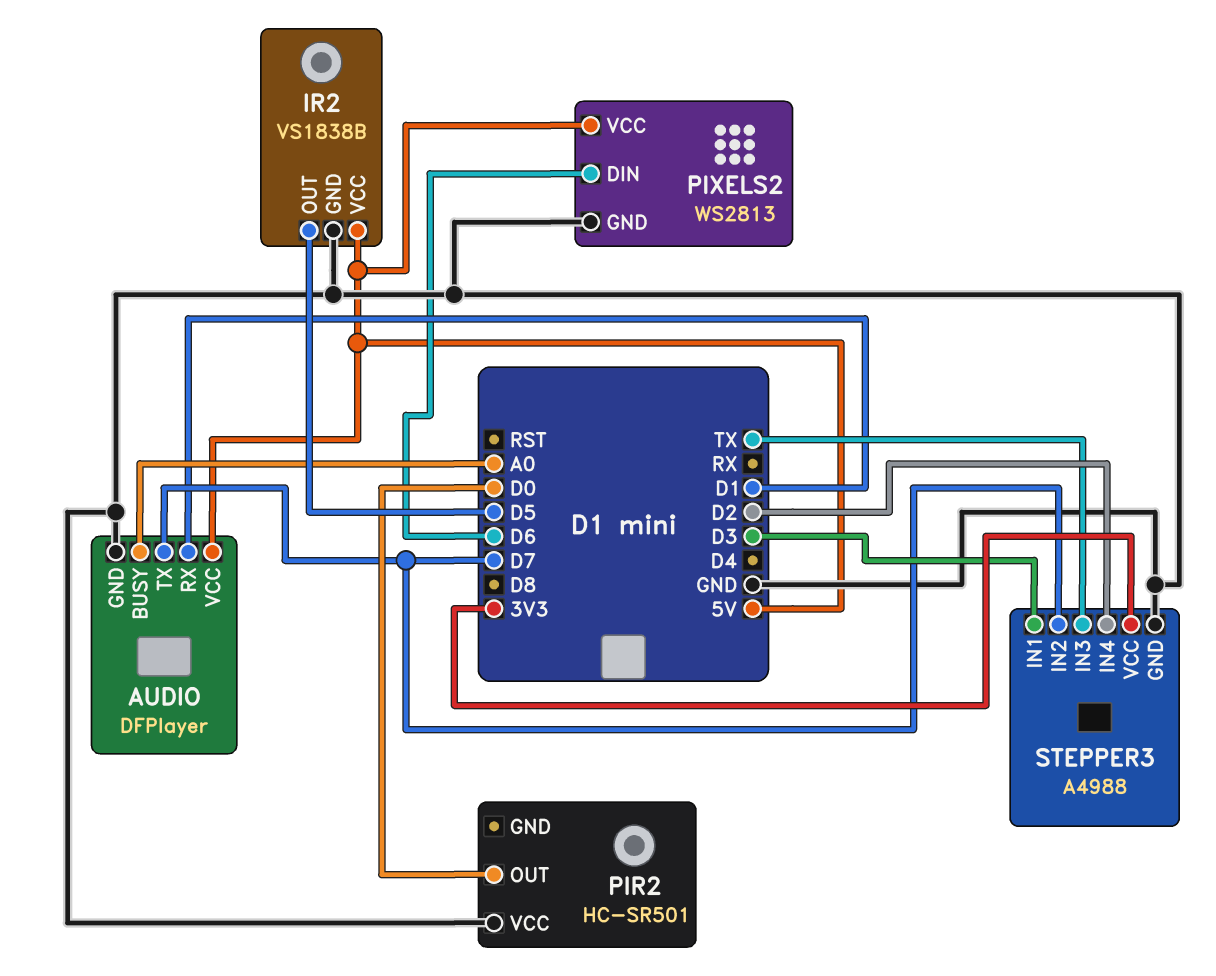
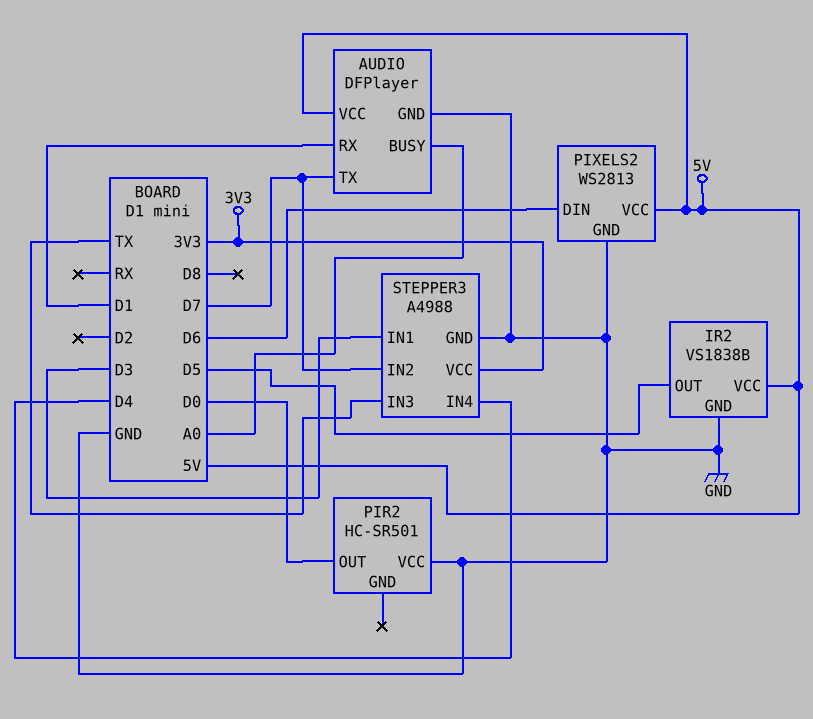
STEPPER3 pin IN4: D2 -> D4

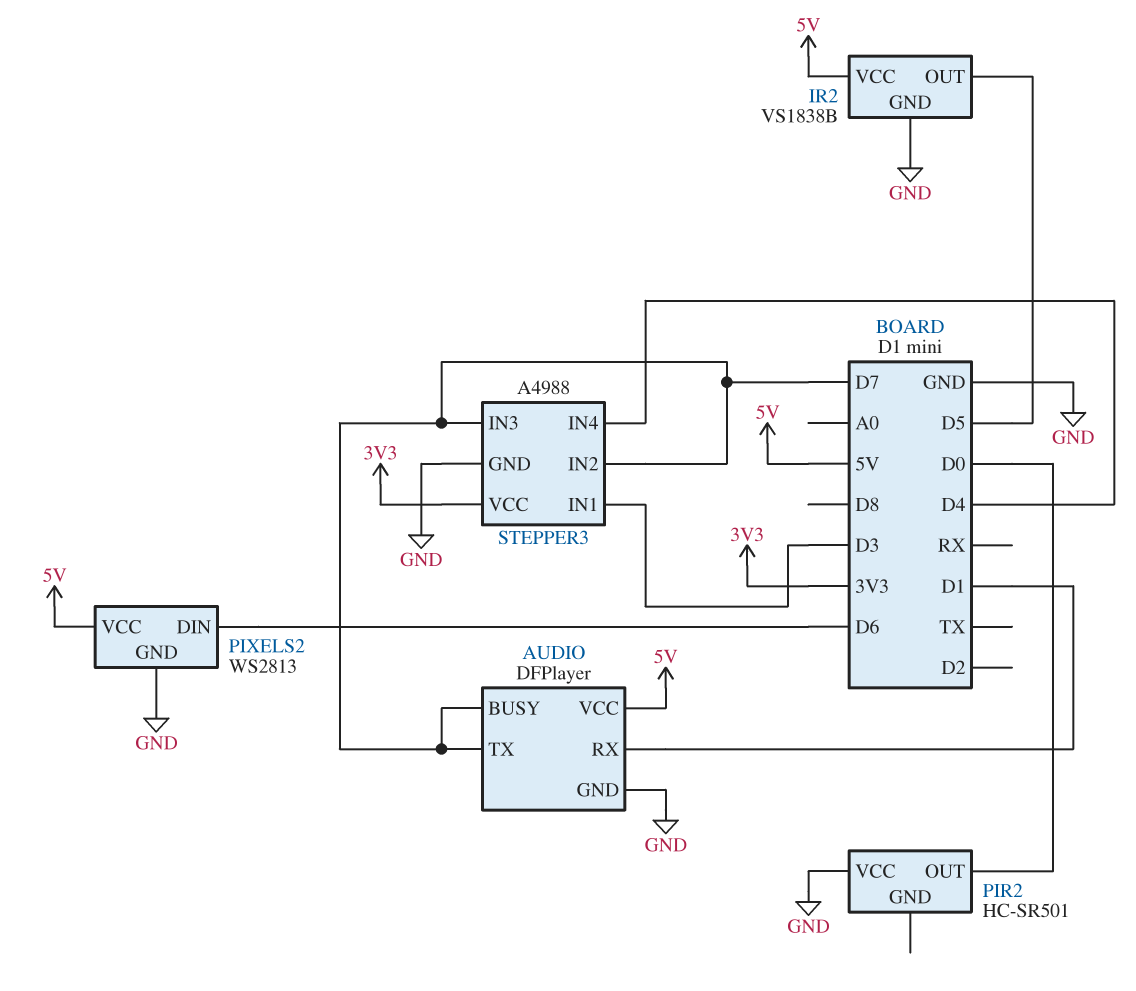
AUDIO pin BUSY: A0 -> D7
STEPPER3 pin IN3: TX -> D7

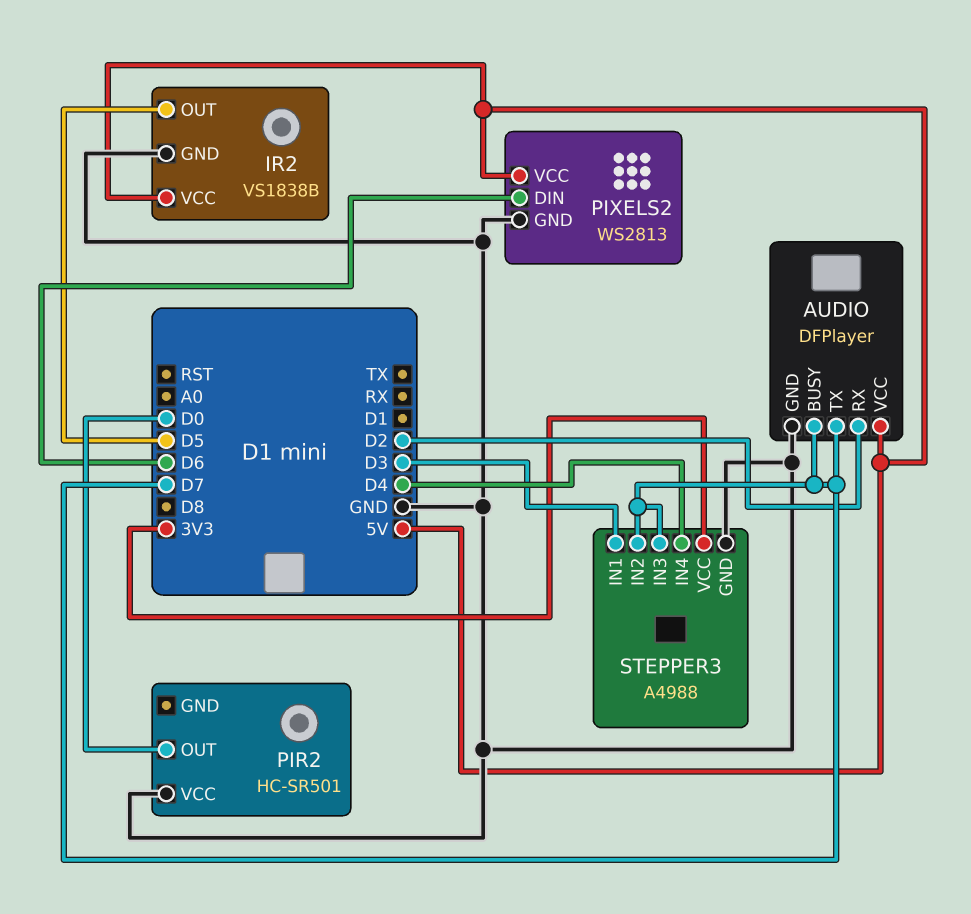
AUDIO pin RX: D1 -> D2

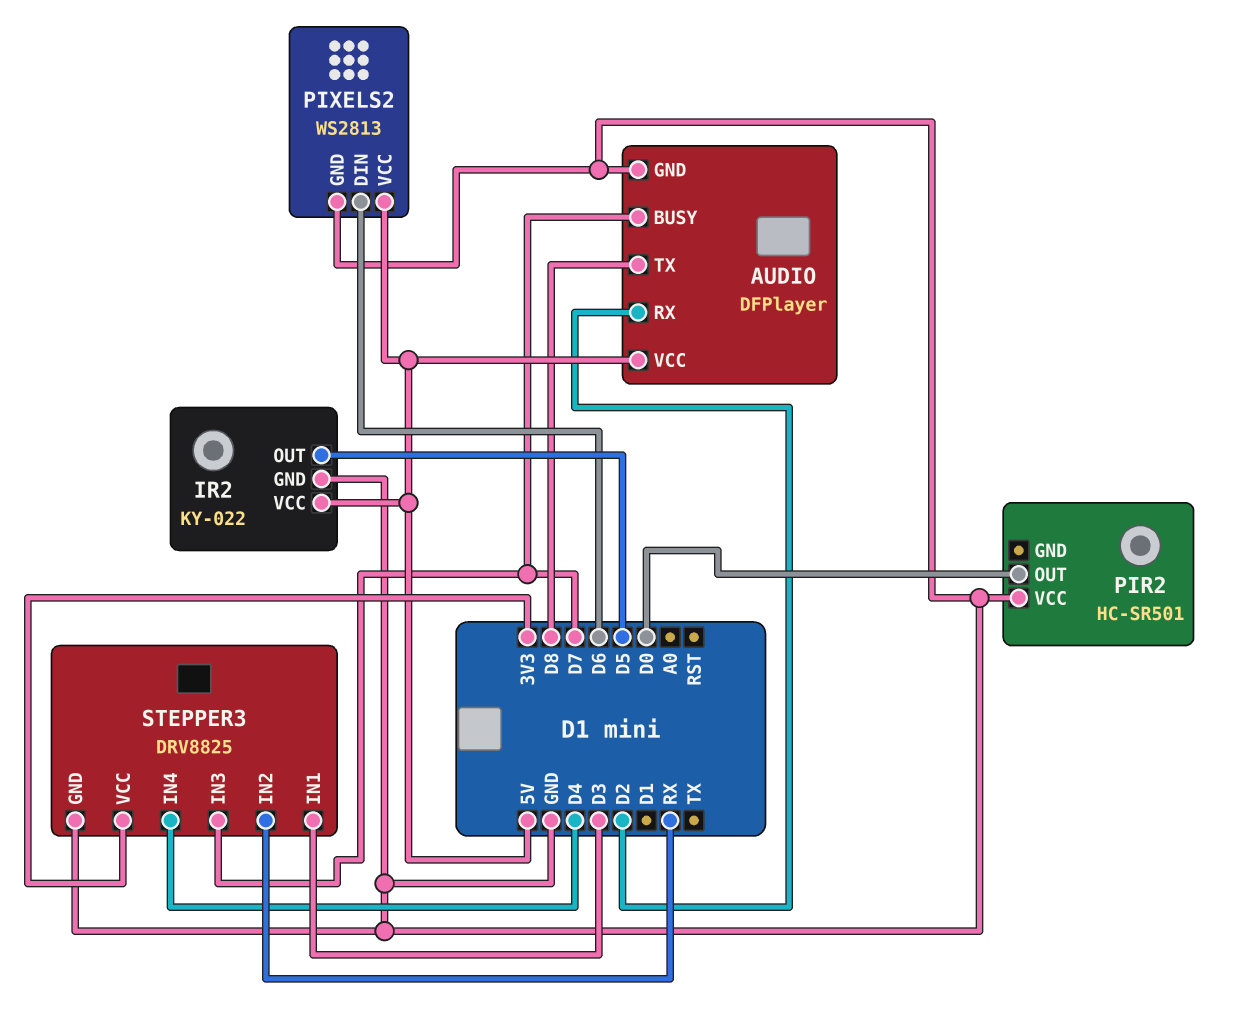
AUDIO pin TX: D7 -> D8
IR2: VS1838B -> KY-022
STEPPER3: A4988 -> DRV8825
STEPPER3 pin IN2: D7 -> RX

